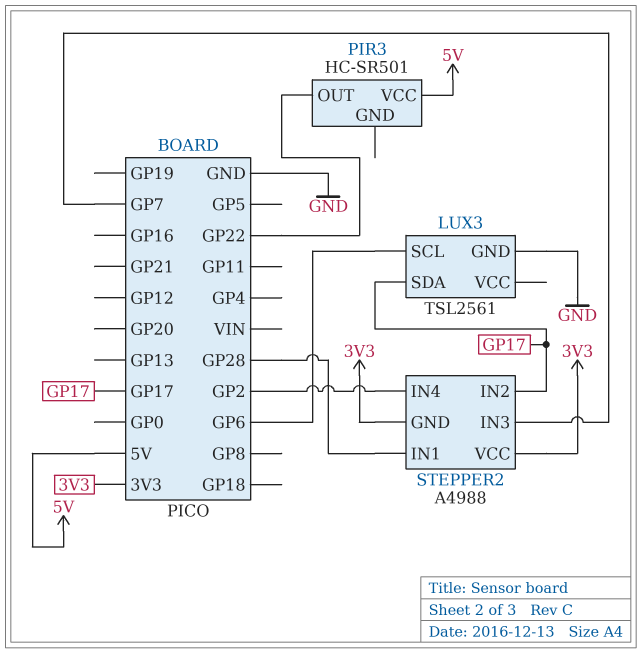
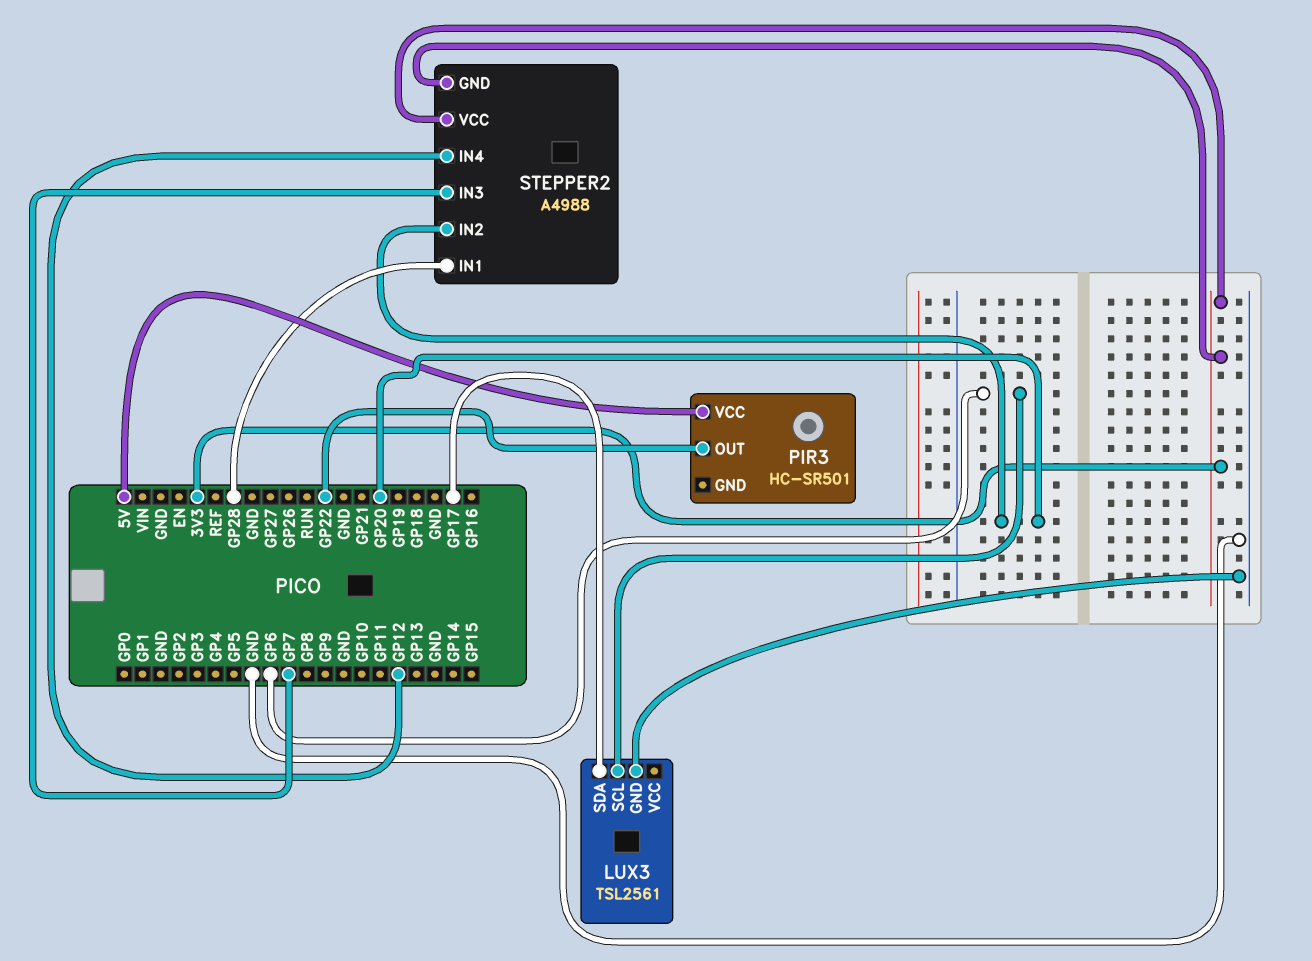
STEPPER2 pin IN2: GP17 -> GP20
STEPPER2 pin IN4: GP2 -> GP12

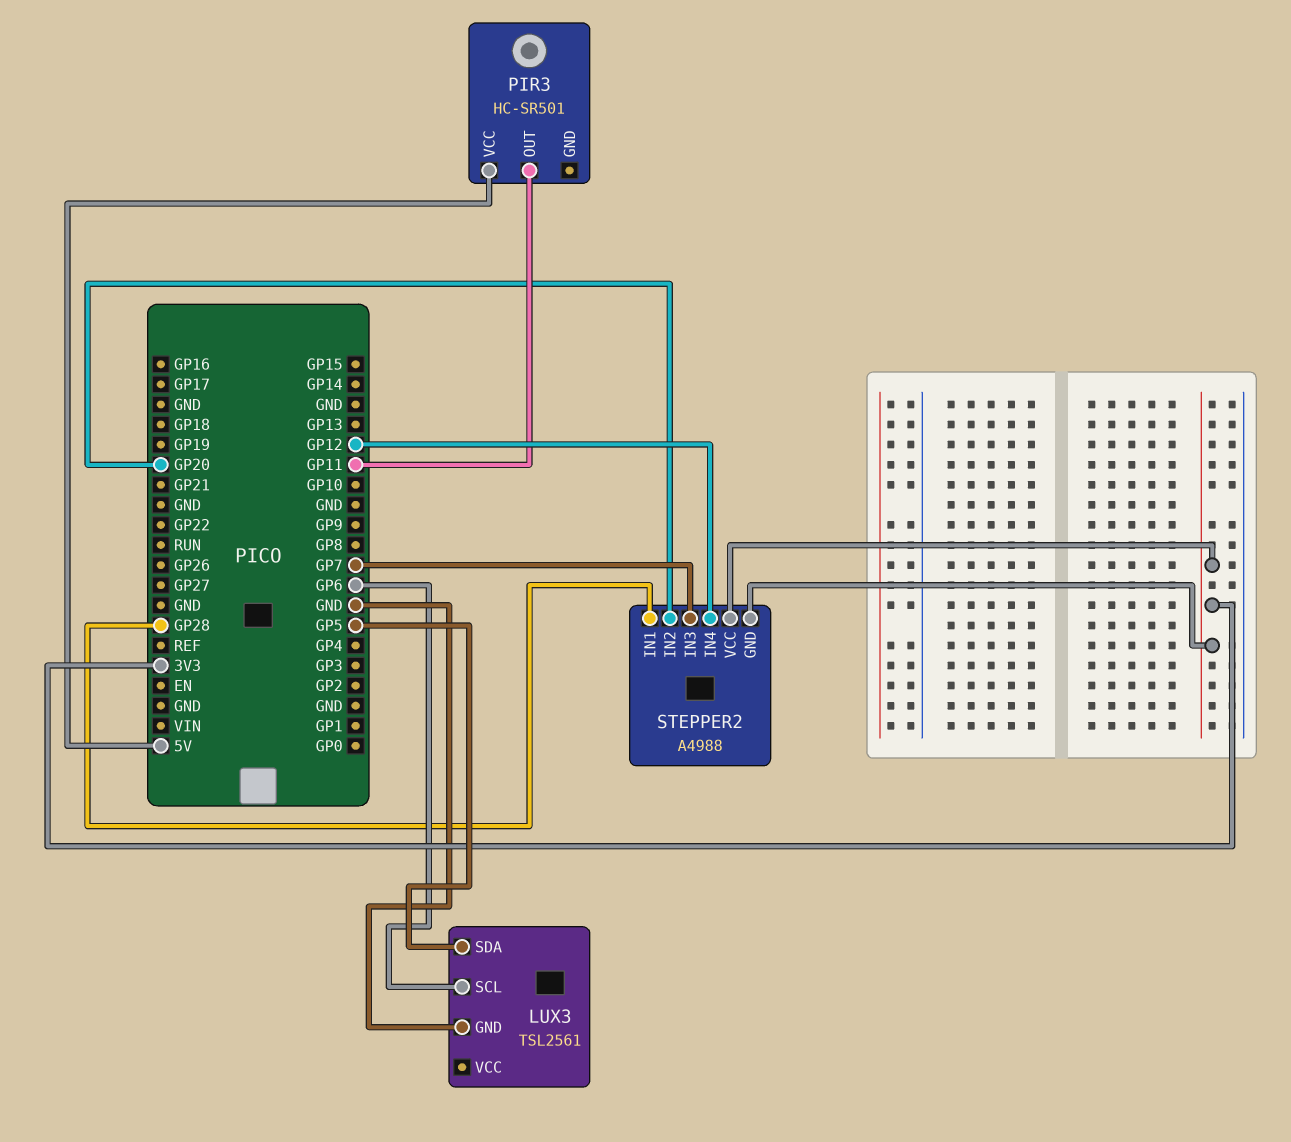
LUX3 pin SDA: GP17 -> GP5
PIR3 pin OUT: GP22 -> GP11

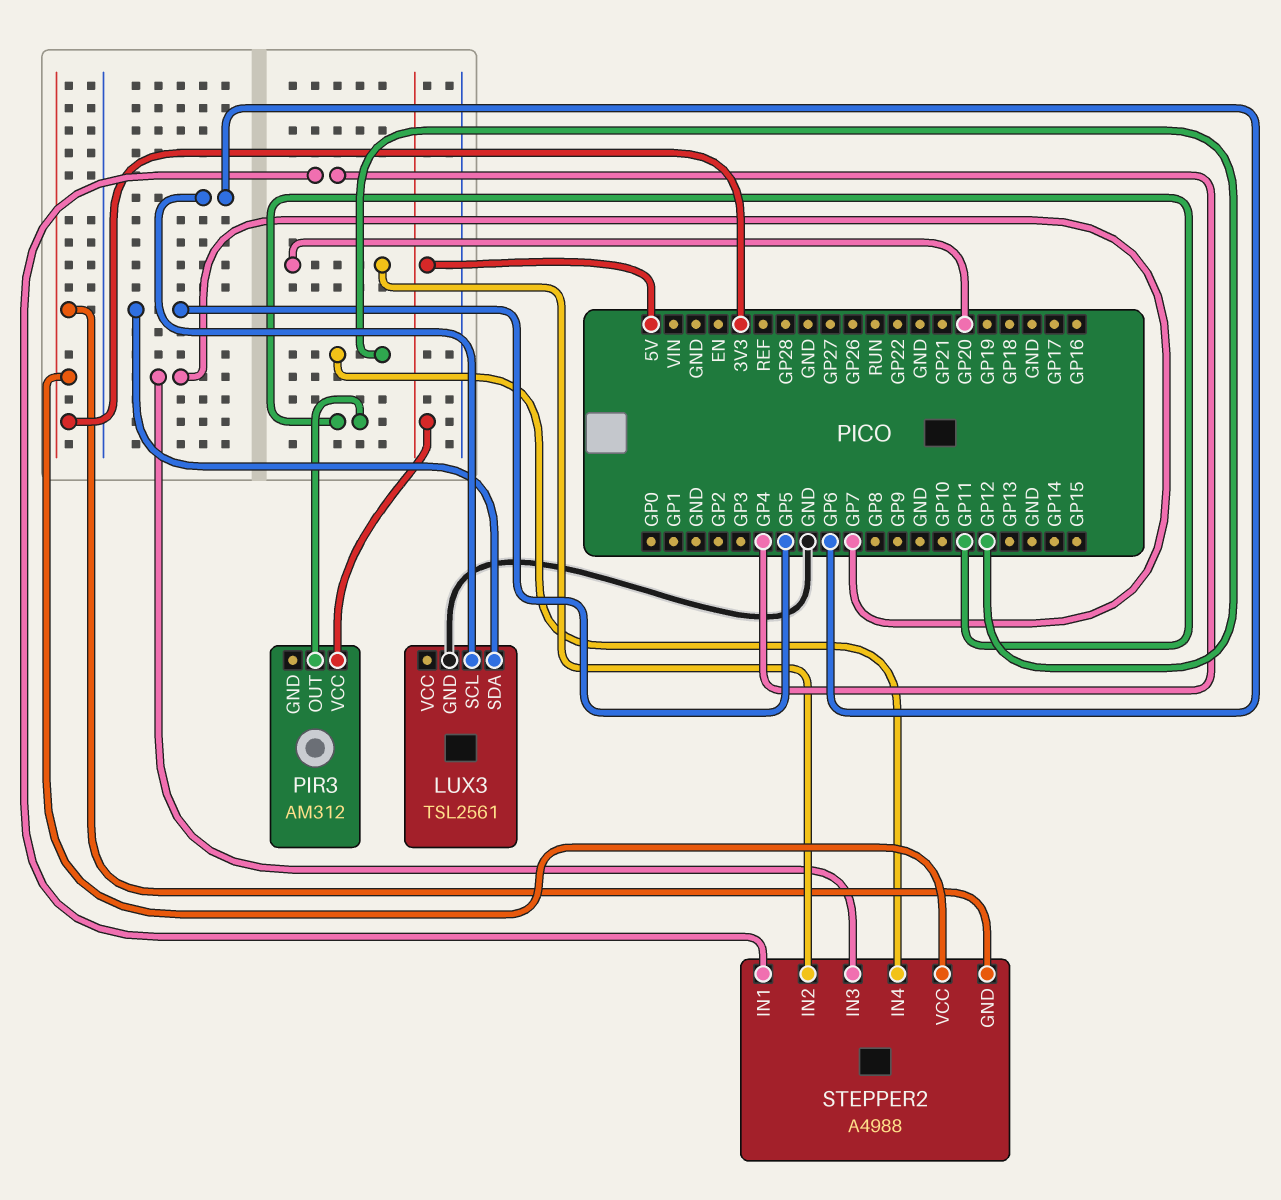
PIR3: HC-SR501 -> AM312
STEPPER2 pin IN1: GP28 -> GP4

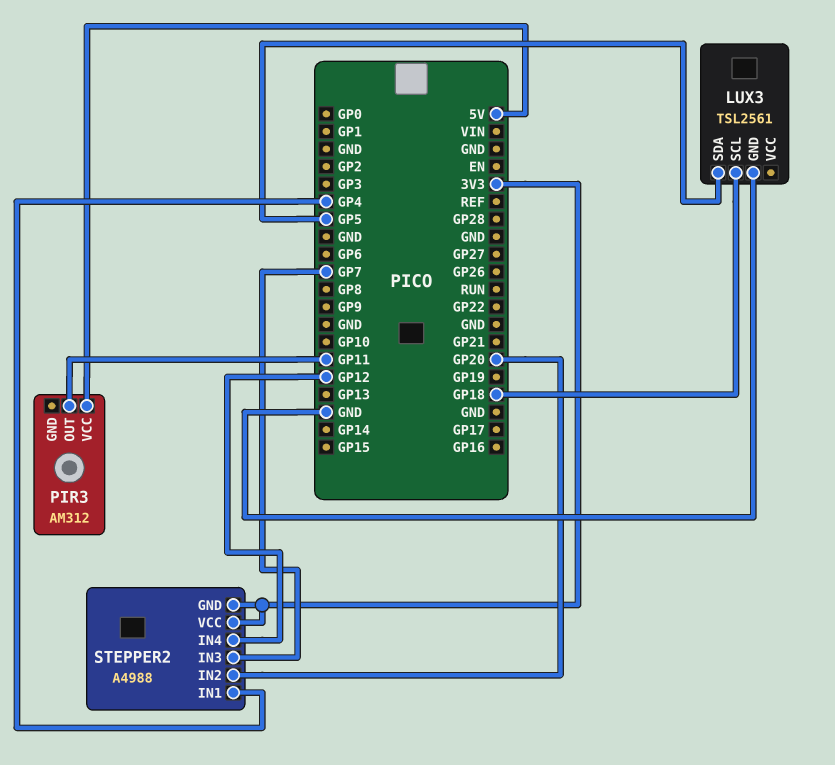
LUX3 pin SCL: GP6 -> GP18

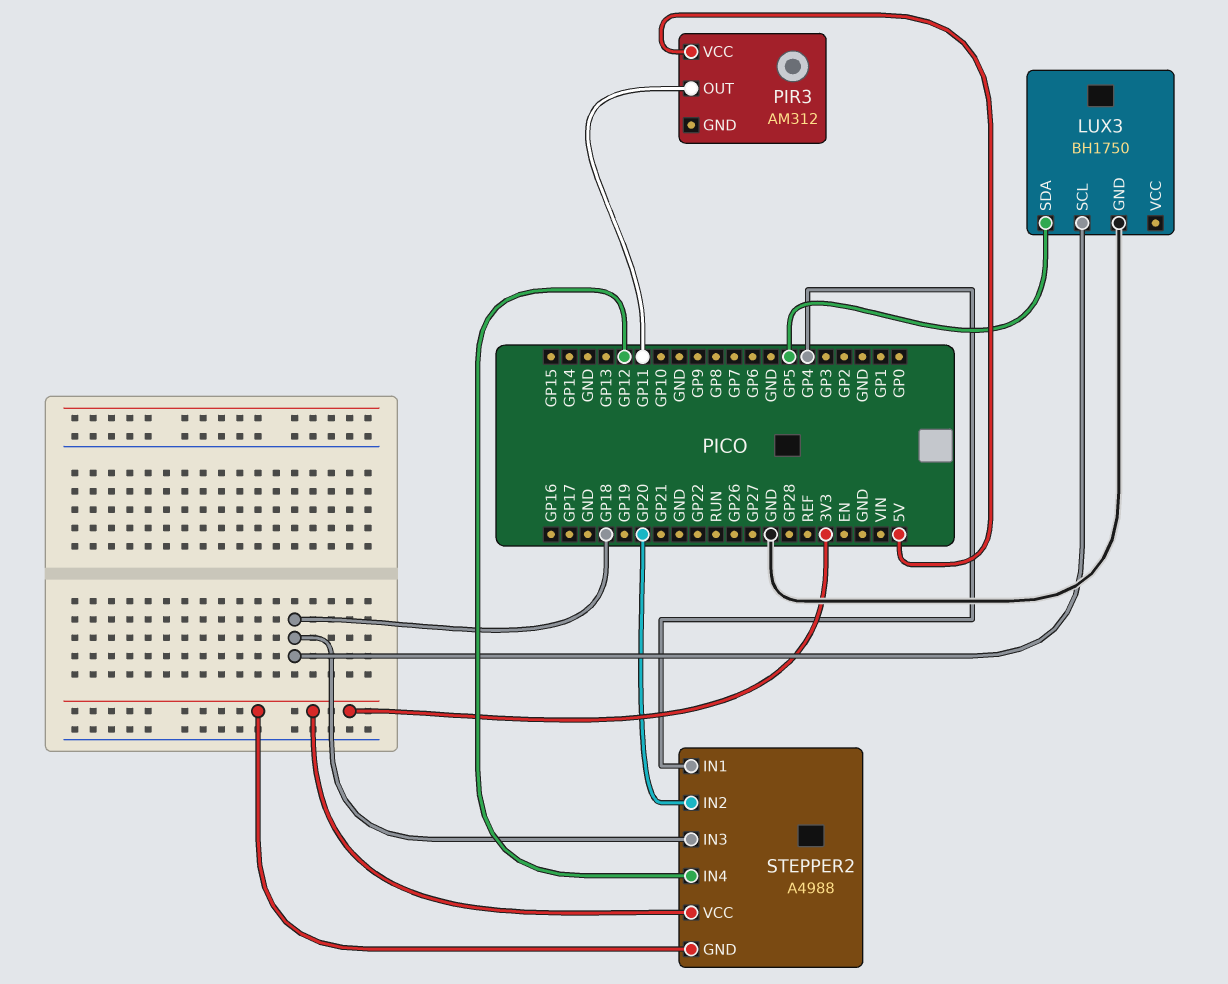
LUX3: TSL2561 -> BH1750
STEPPER2 pin IN3: GP7 -> GP18

